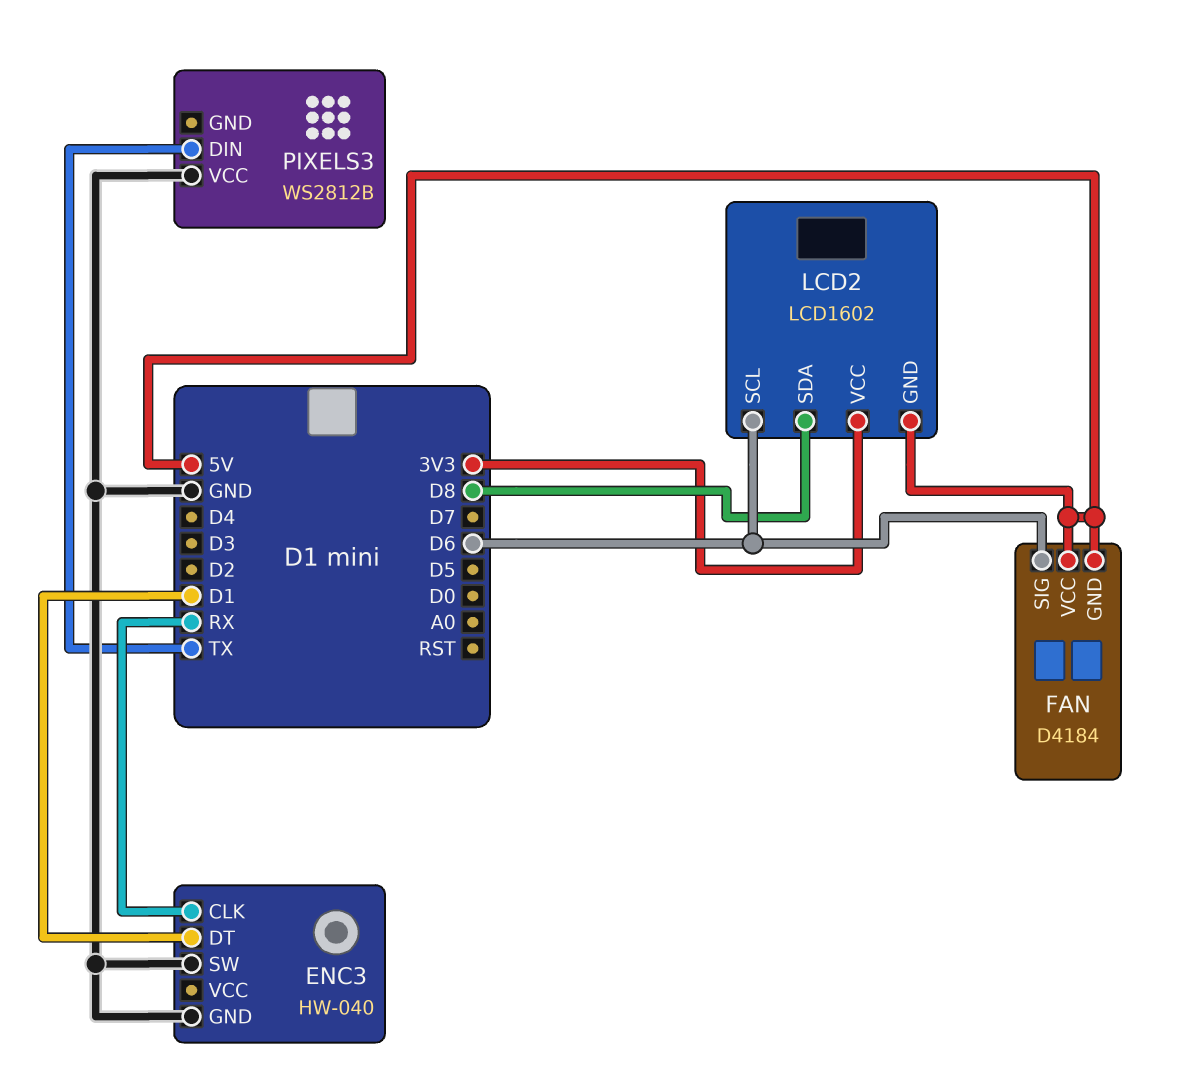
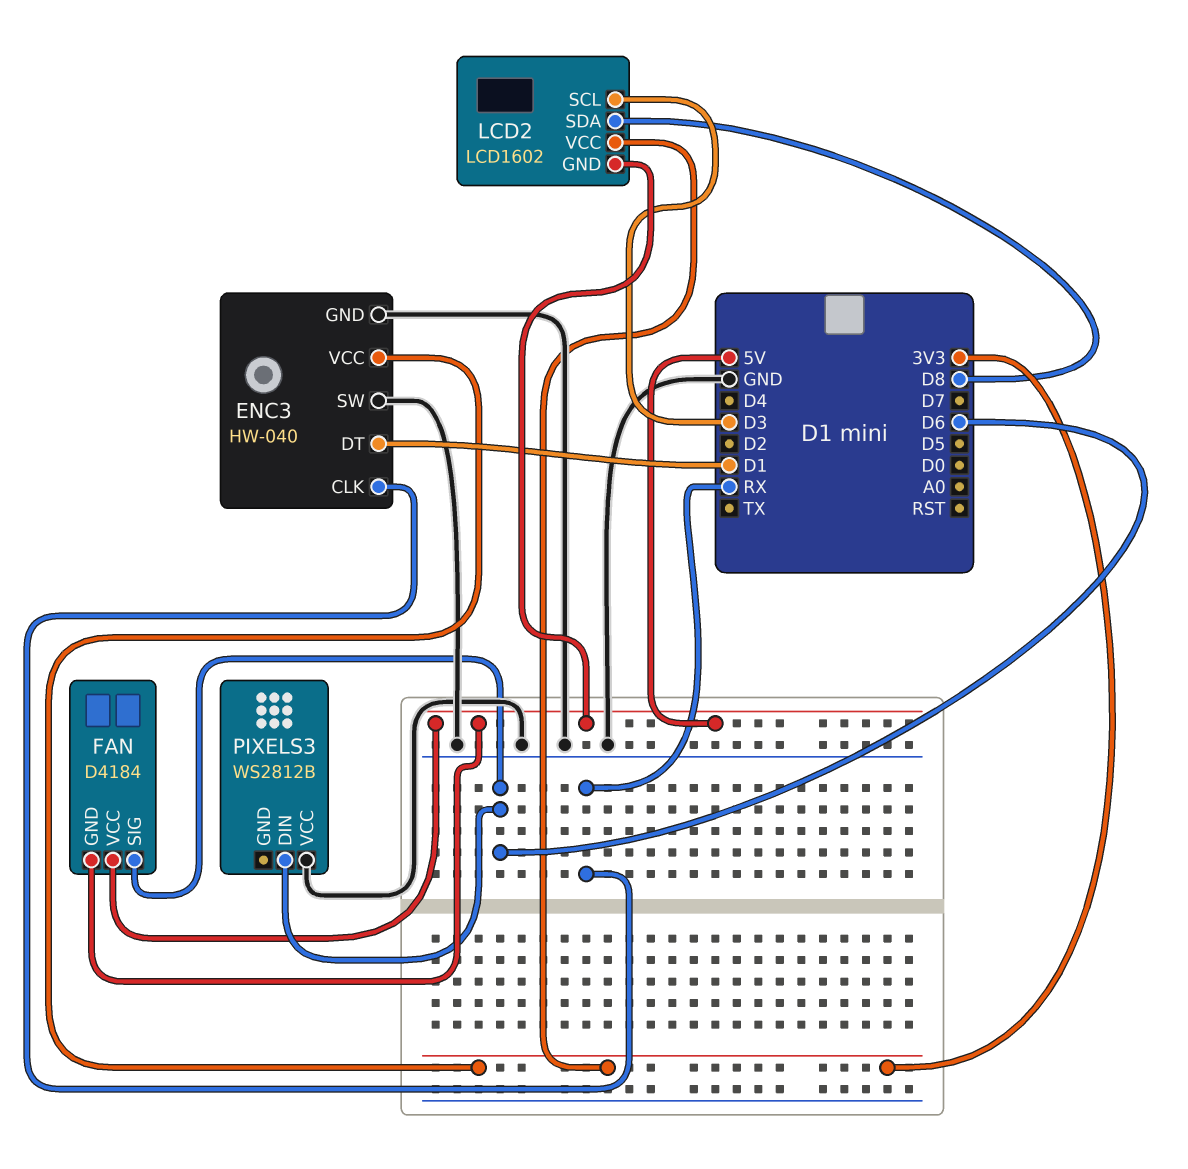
ENC3 pin VCC: none -> 3V3
LCD2 pin SCL: D6 -> D3
PIXELS3 pin DIN: TX -> D6

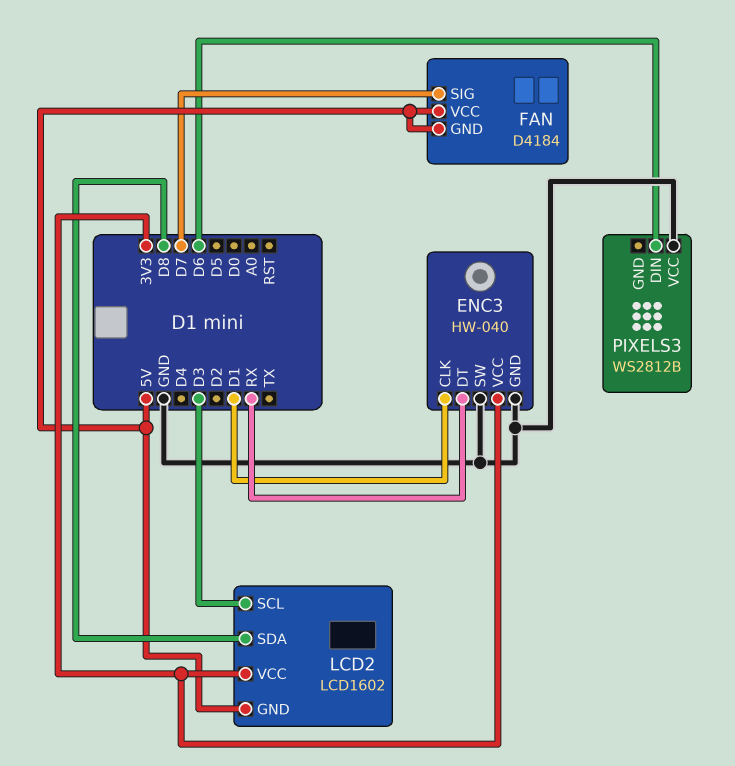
ENC3 pin CLK: RX -> D1
ENC3 pin DT: D1 -> RX
FAN pin SIG: D6 -> D7

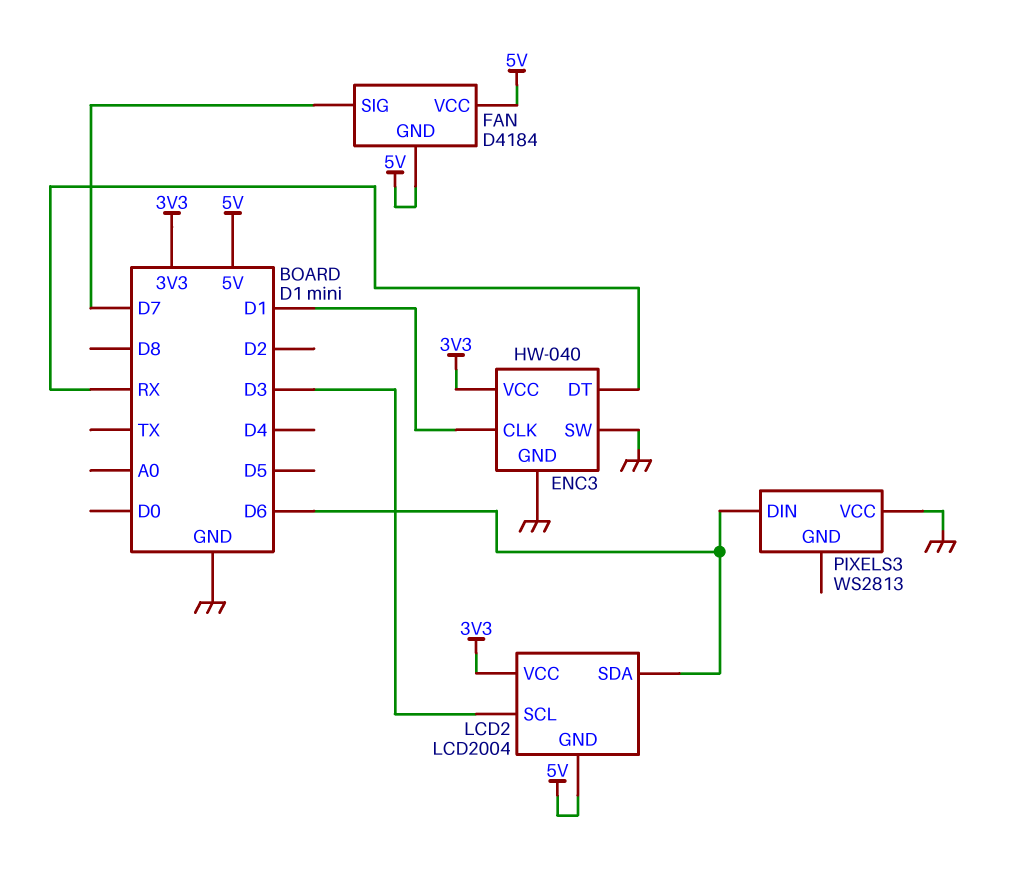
LCD2: LCD1602 -> LCD2004
LCD2 pin SDA: D8 -> D6
PIXELS3: WS2812B -> WS2813

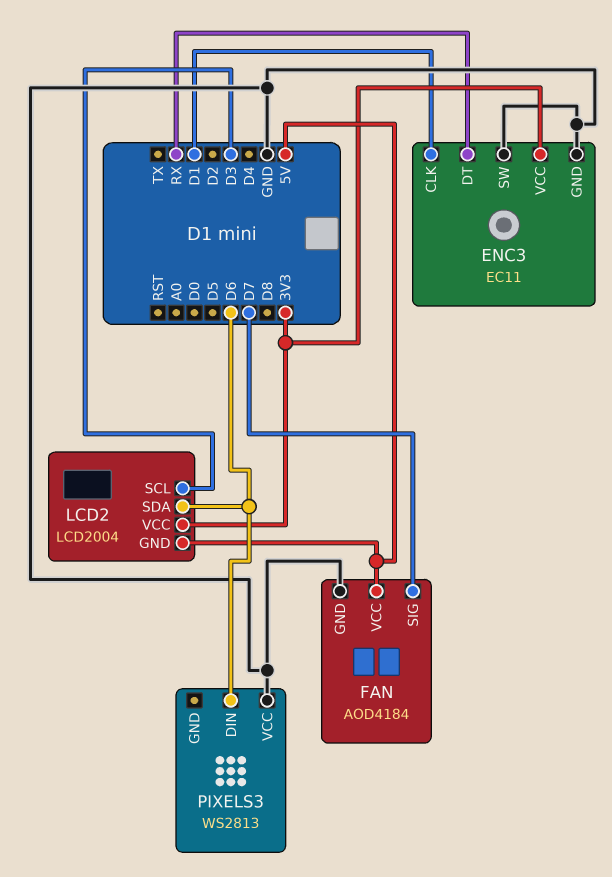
ENC3: HW-040 -> EC11
FAN: D4184 -> AOD4184
FAN pin GND: 5V -> GND

